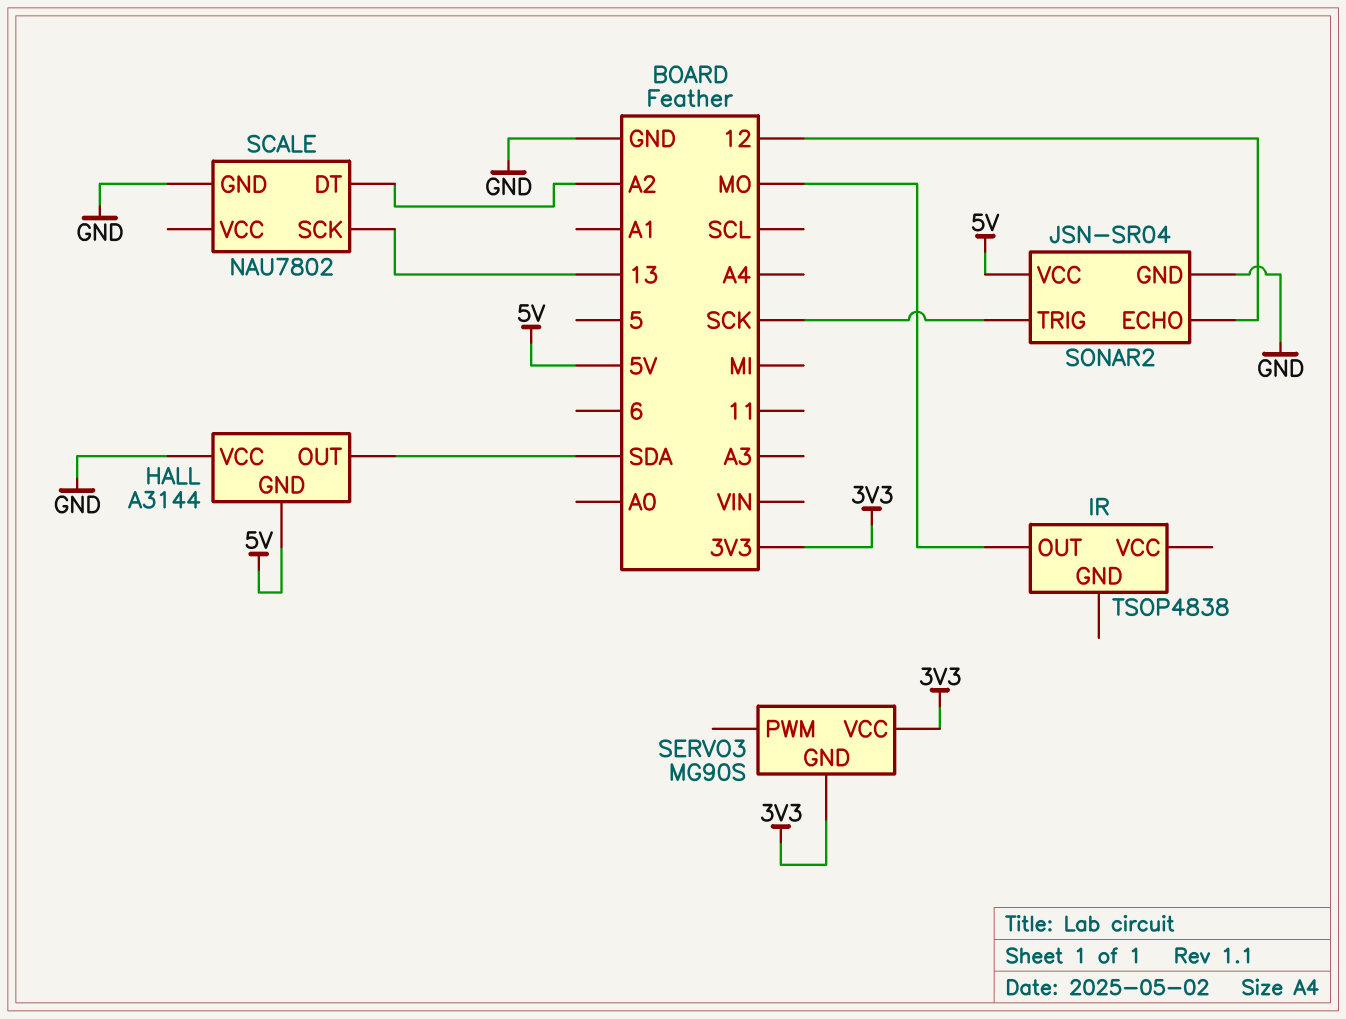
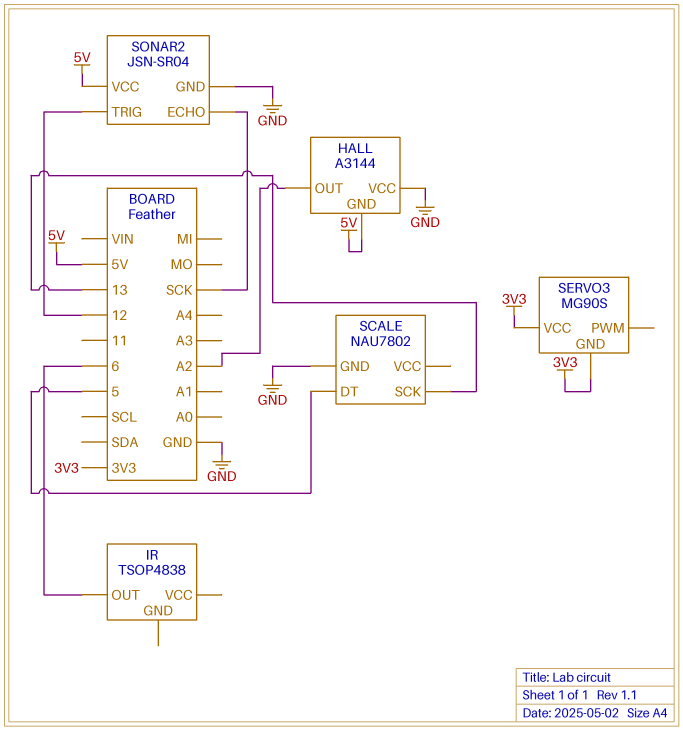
HALL pin OUT: SDA -> A2
IR pin OUT: MO -> 6
SCALE pin DT: A2 -> 5
SONAR2 pin ECHO: 12 -> SCK
SONAR2 pin TRIG: SCK -> 12

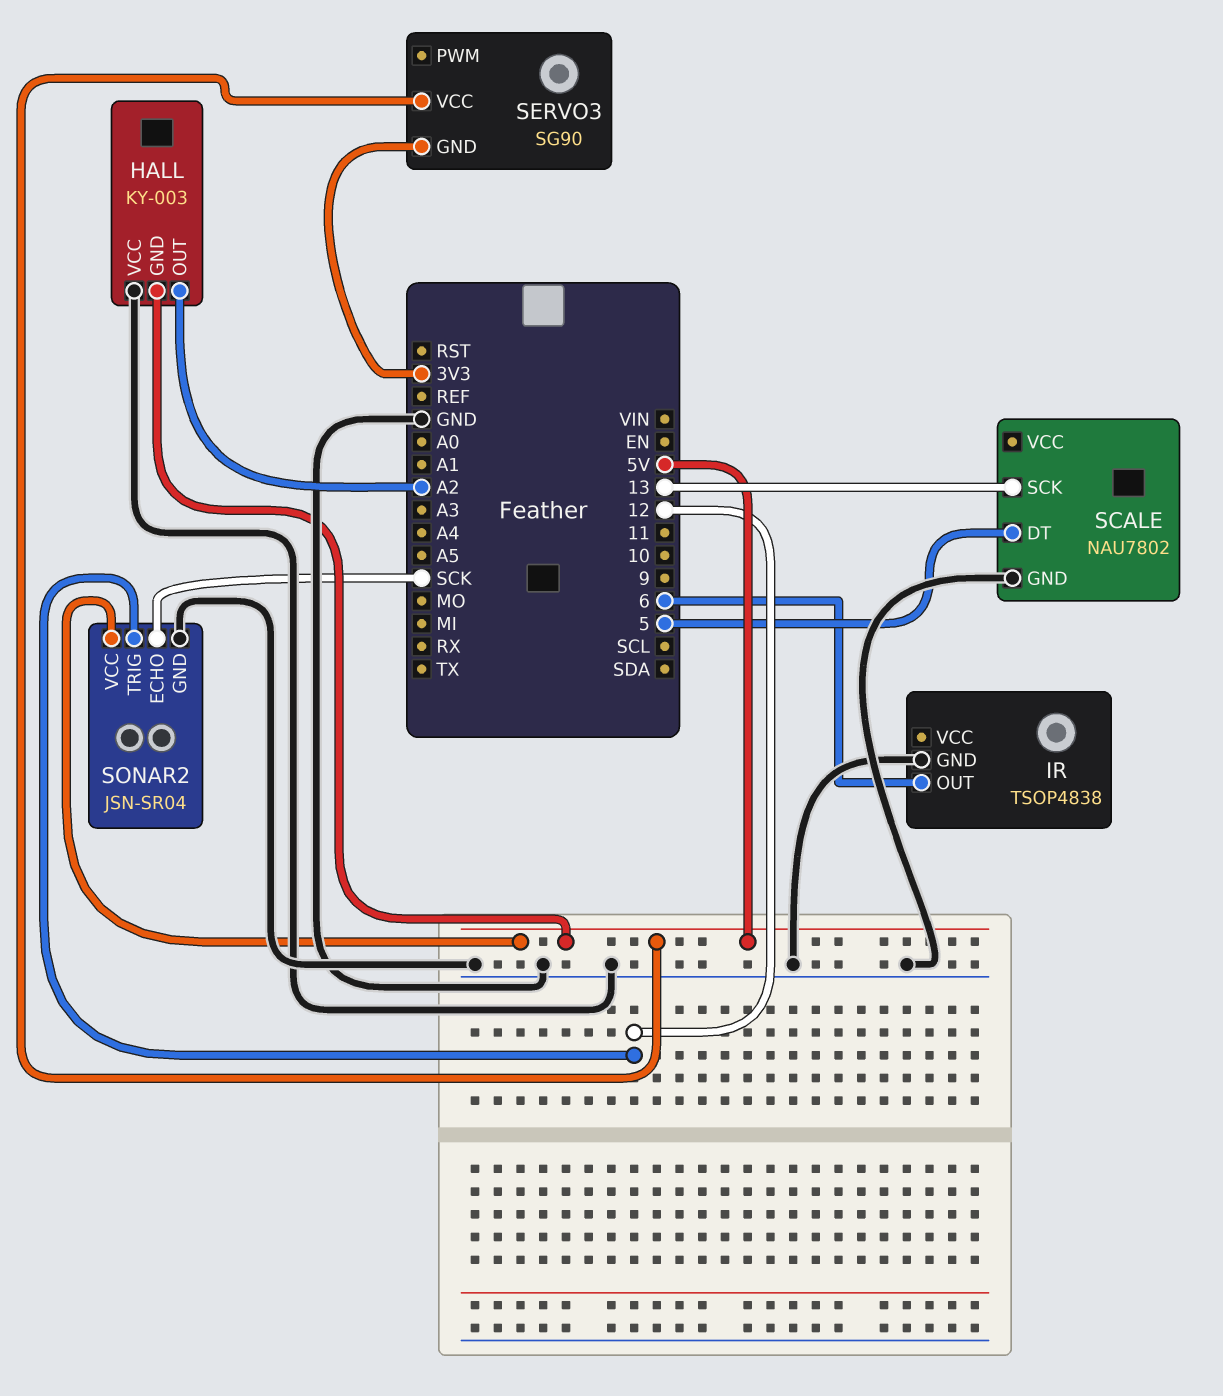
HALL: A3144 -> KY-003
IR pin GND: none -> GND
SERVO3: MG90S -> SG90
SERVO3 pin VCC: 3V3 -> 5V

